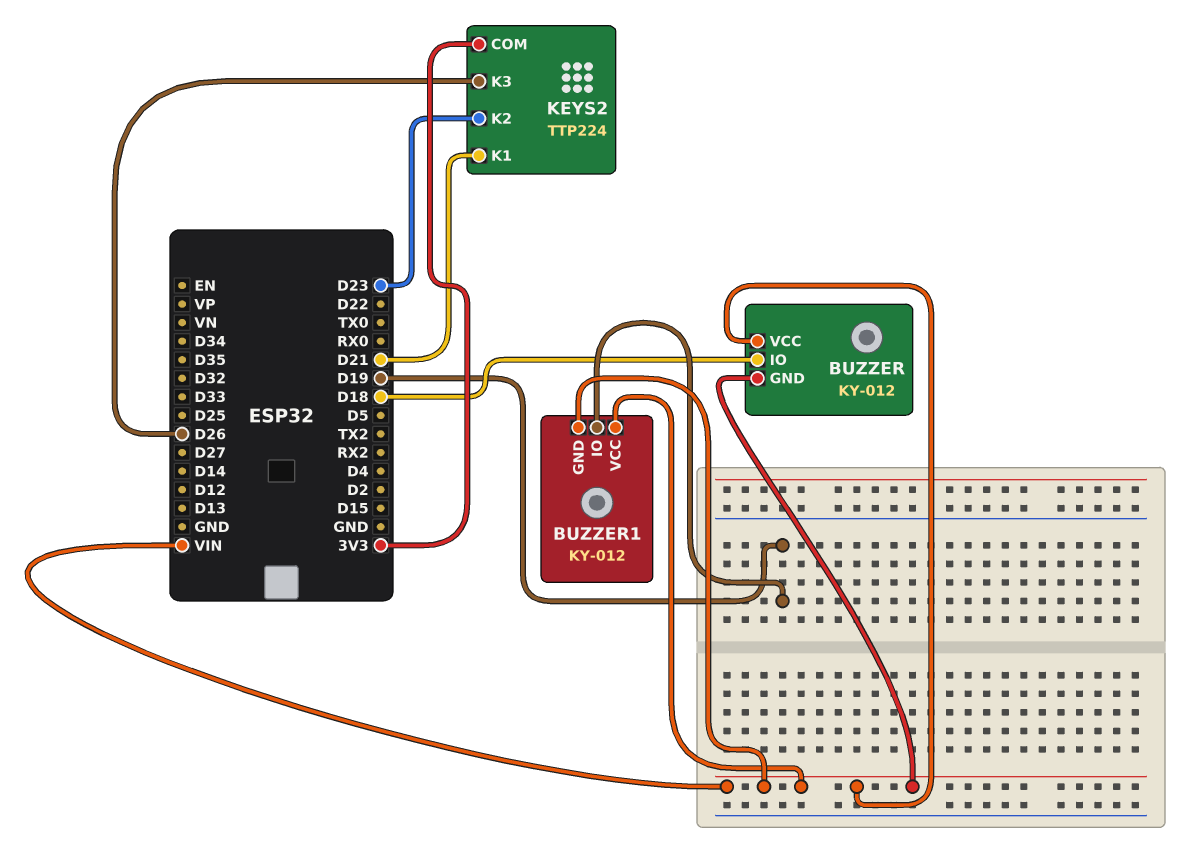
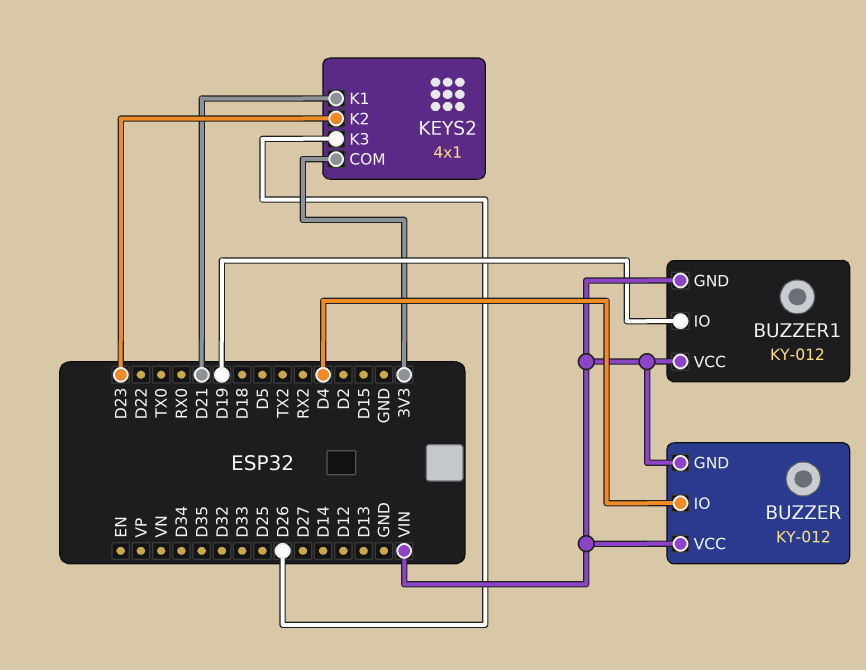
BUZZER pin IO: D18 -> D4
KEYS2: TTP224 -> 4x1

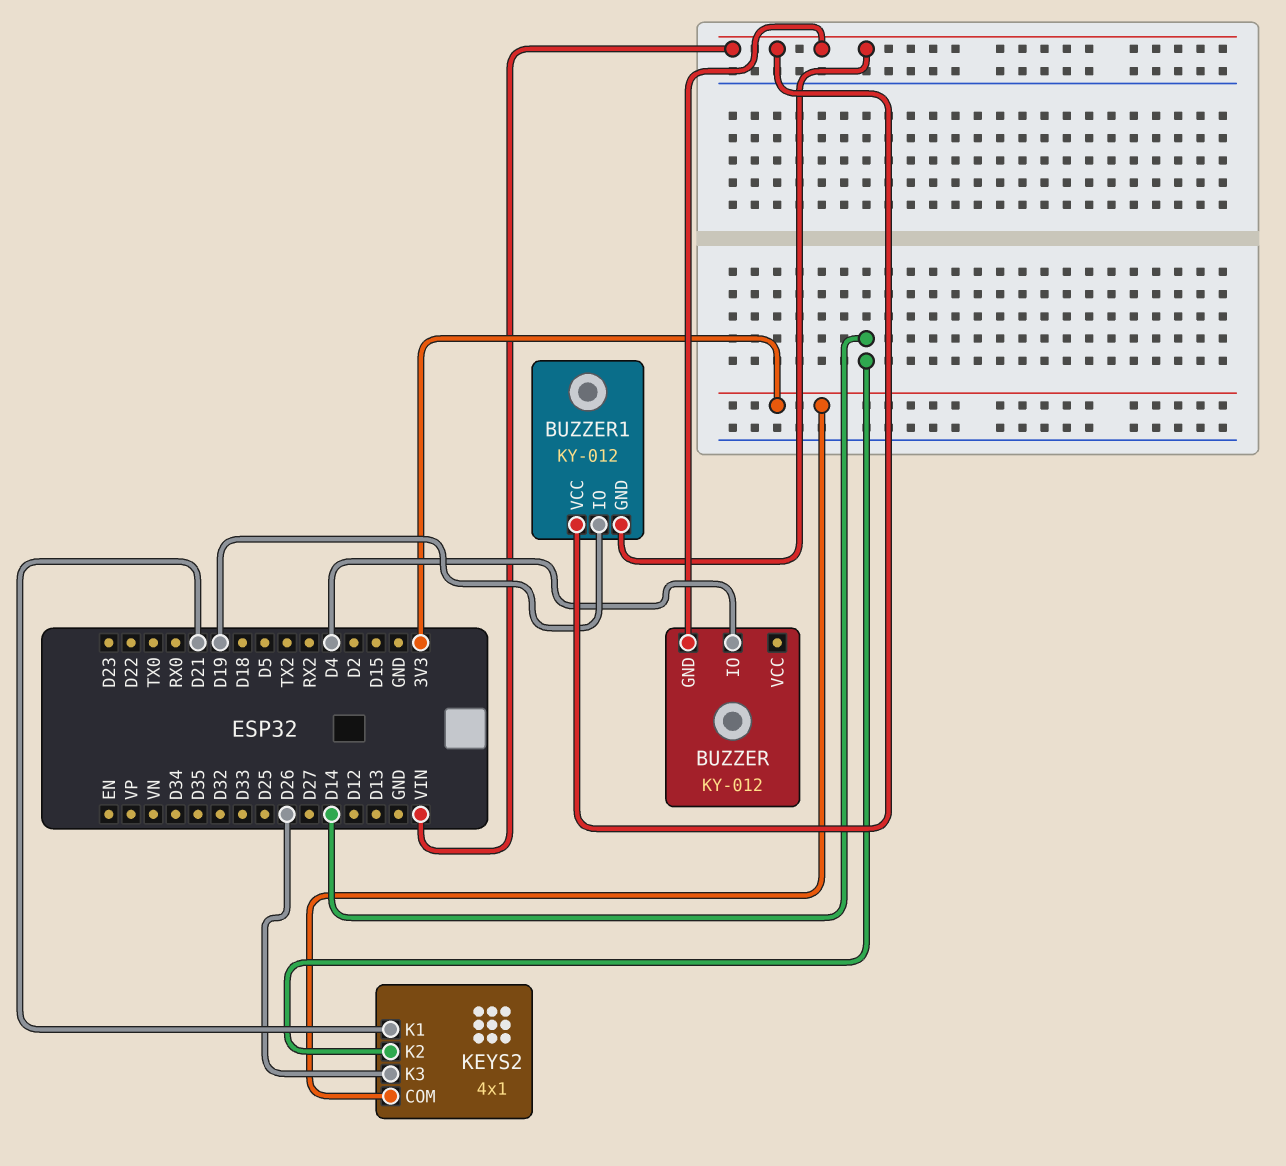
BUZZER pin VCC: VIN -> none
KEYS2 pin K2: D23 -> D14

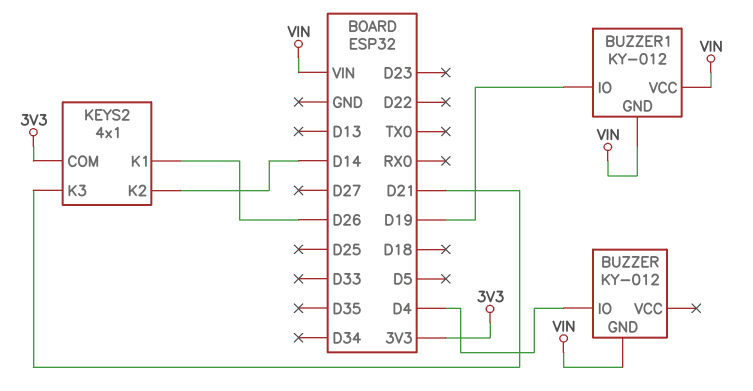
KEYS2 pin K1: D21 -> D26
KEYS2 pin K3: D26 -> D21

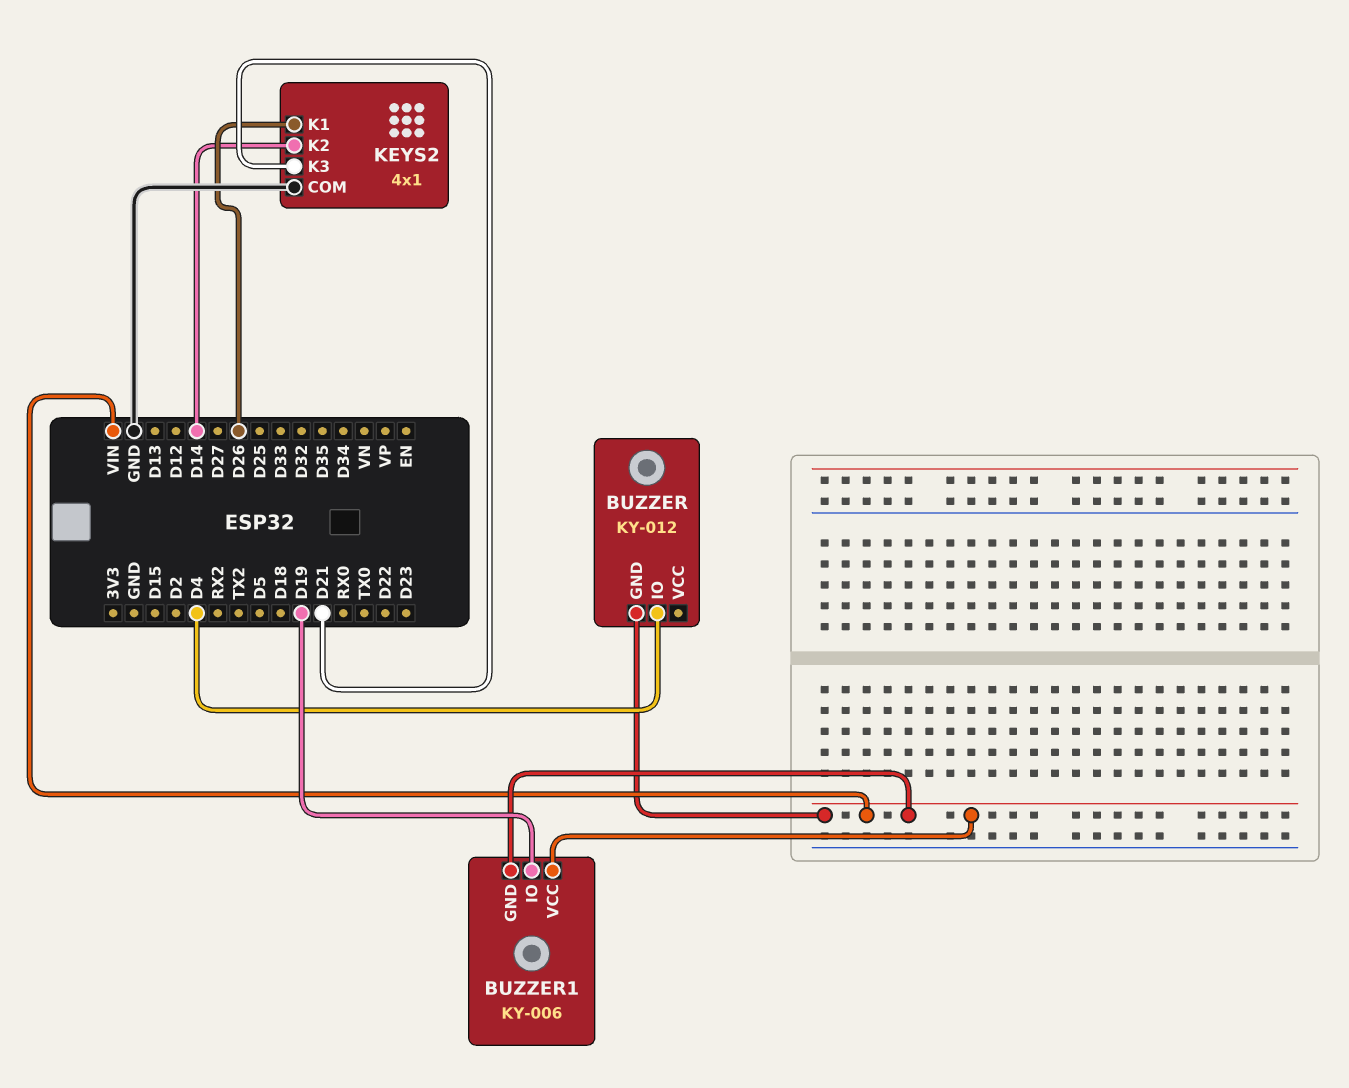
BUZZER1: KY-012 -> KY-006
KEYS2 pin COM: 3V3 -> GND

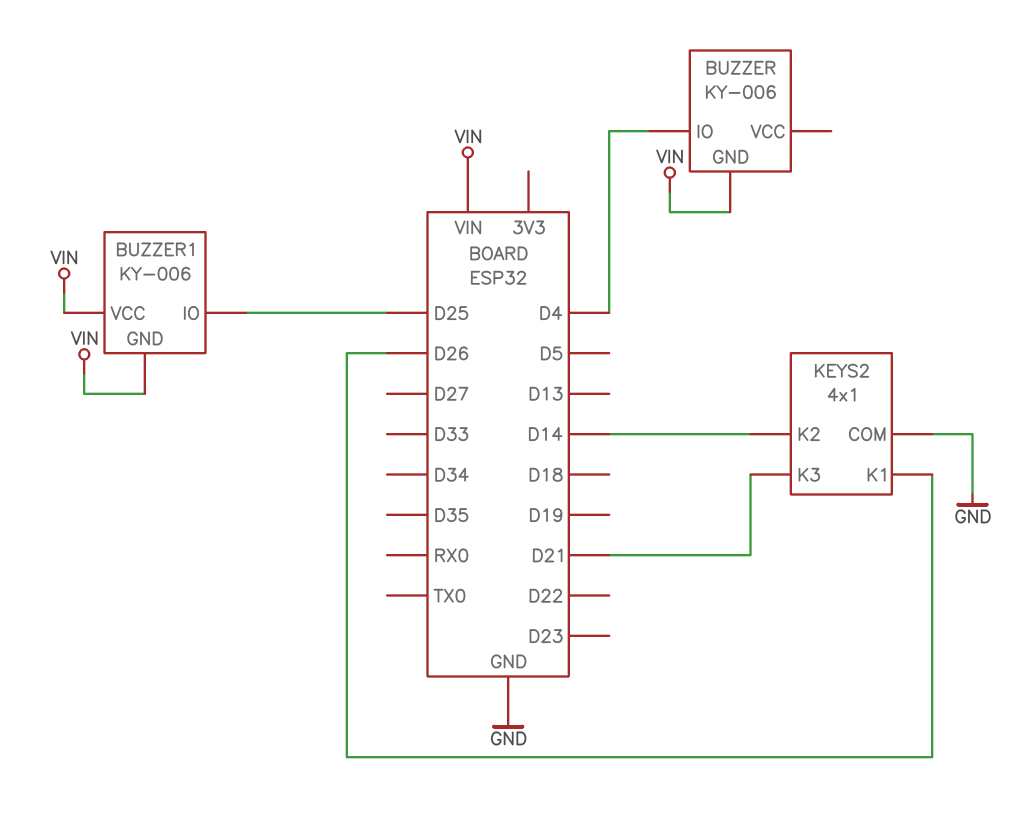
BUZZER: KY-012 -> KY-006
BUZZER1 pin IO: D19 -> D25

